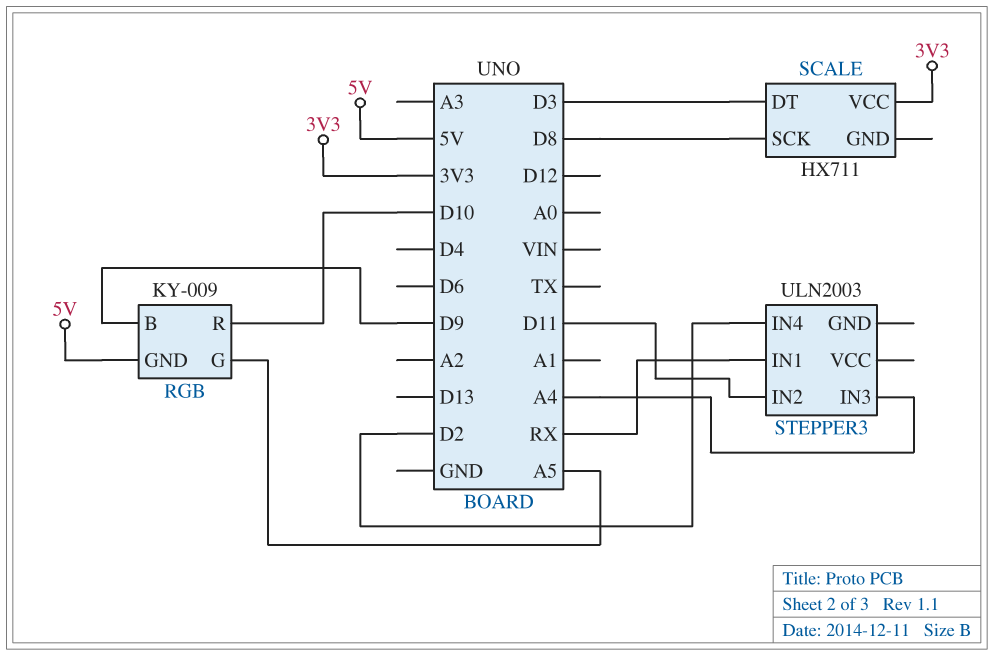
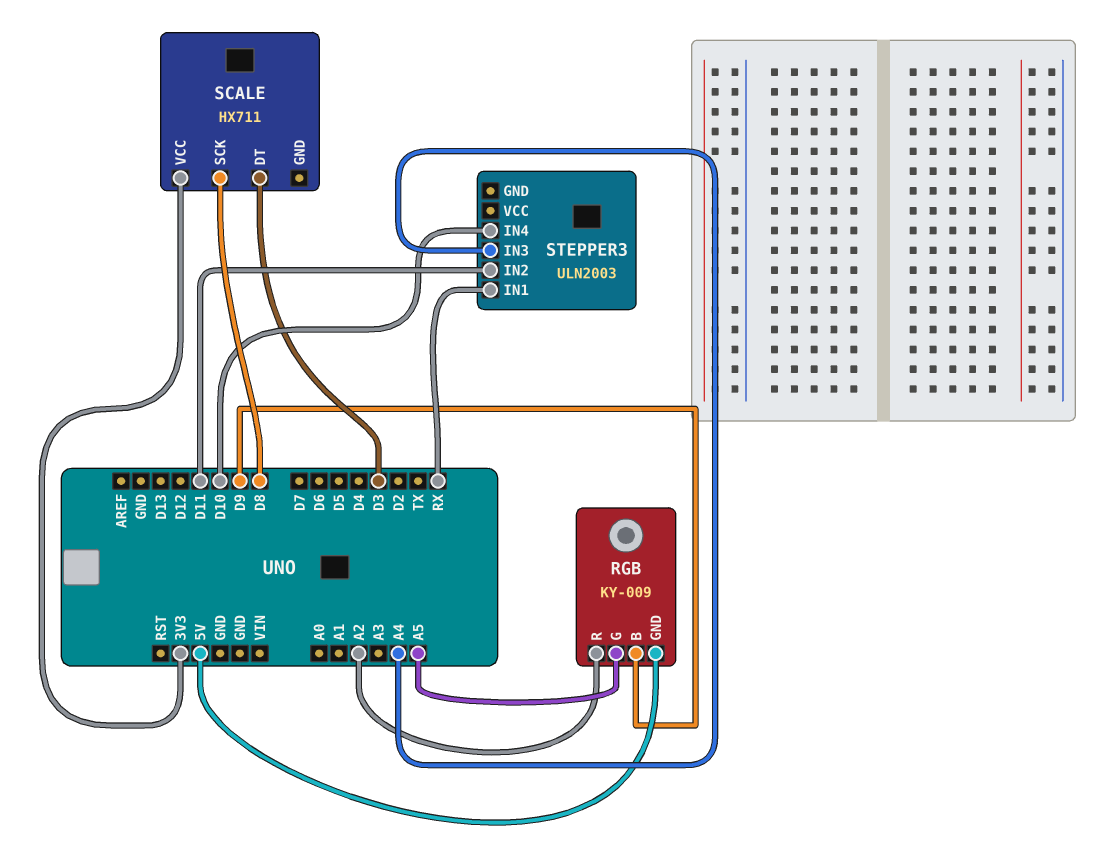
RGB pin R: D10 -> A2
STEPPER3 pin IN4: D2 -> D10

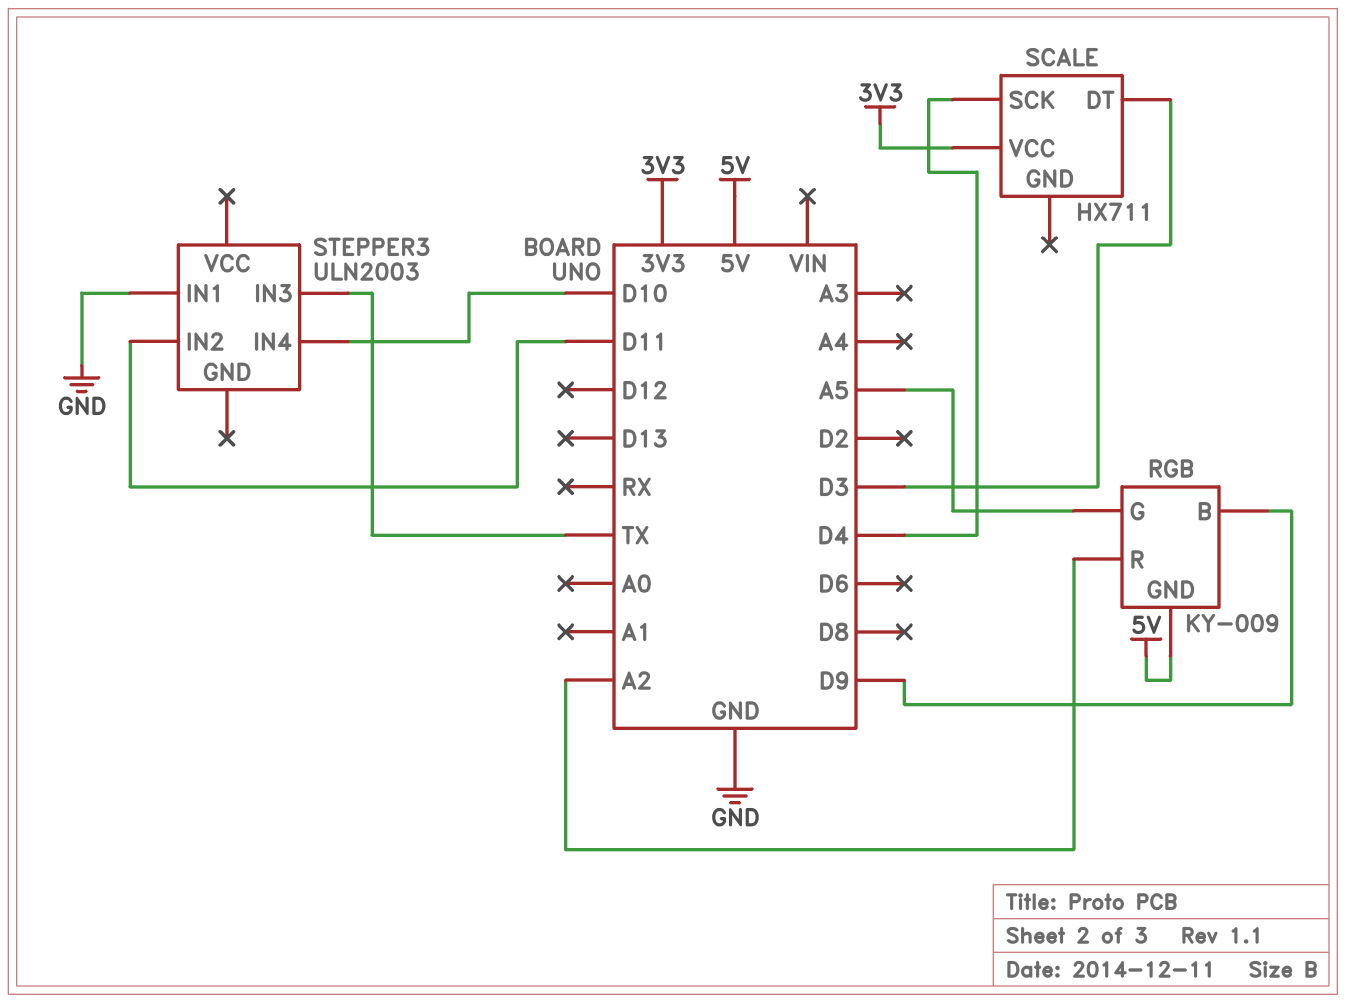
SCALE pin SCK: D8 -> D4
STEPPER3 pin IN1: RX -> GND
STEPPER3 pin IN3: A4 -> TX

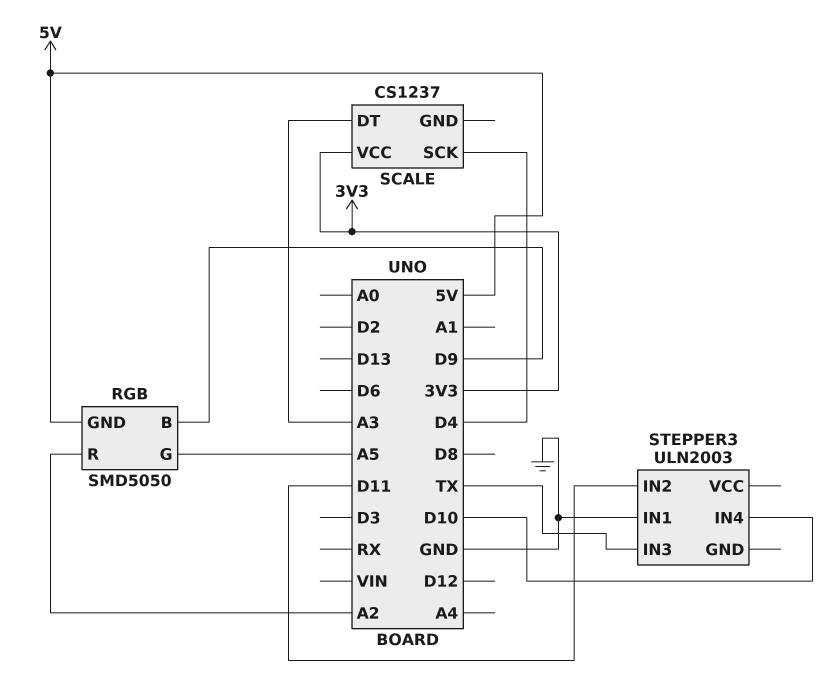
RGB: KY-009 -> SMD5050
SCALE: HX711 -> CS1237
SCALE pin DT: D3 -> A3

